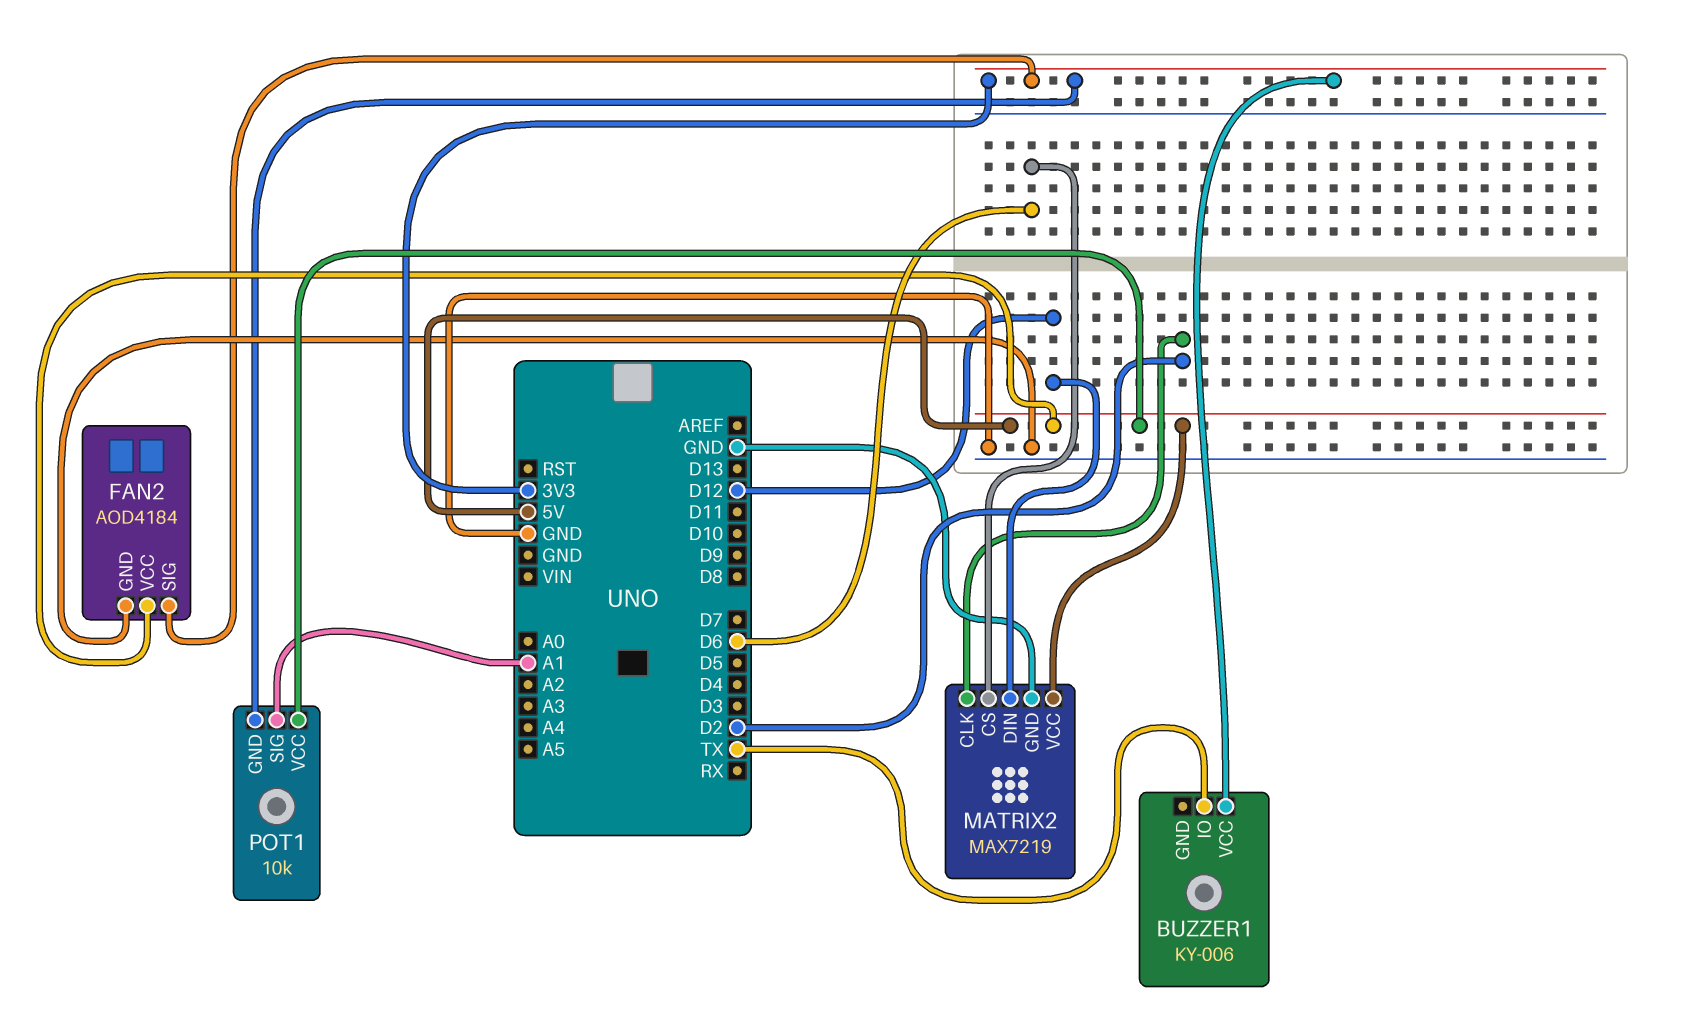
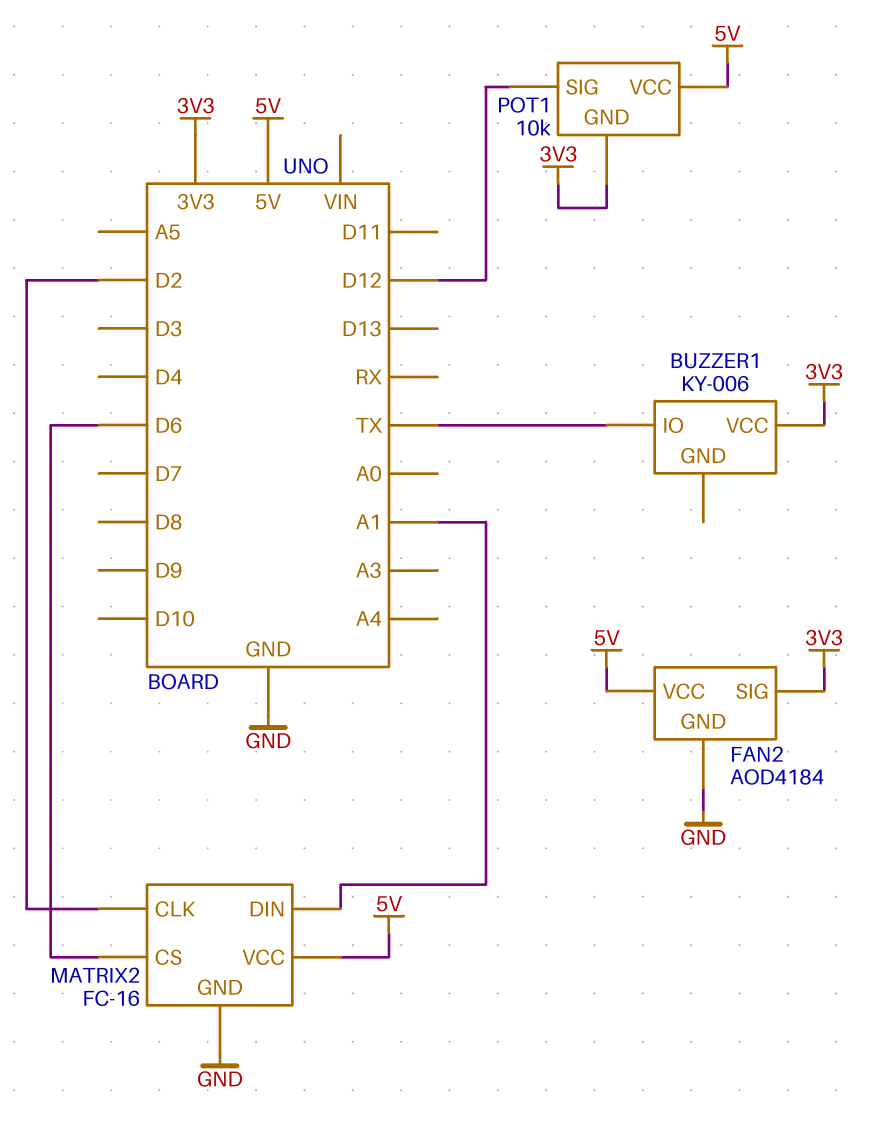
MATRIX2: MAX7219 -> FC-16
MATRIX2 pin DIN: D12 -> A1
POT1 pin SIG: A1 -> D12

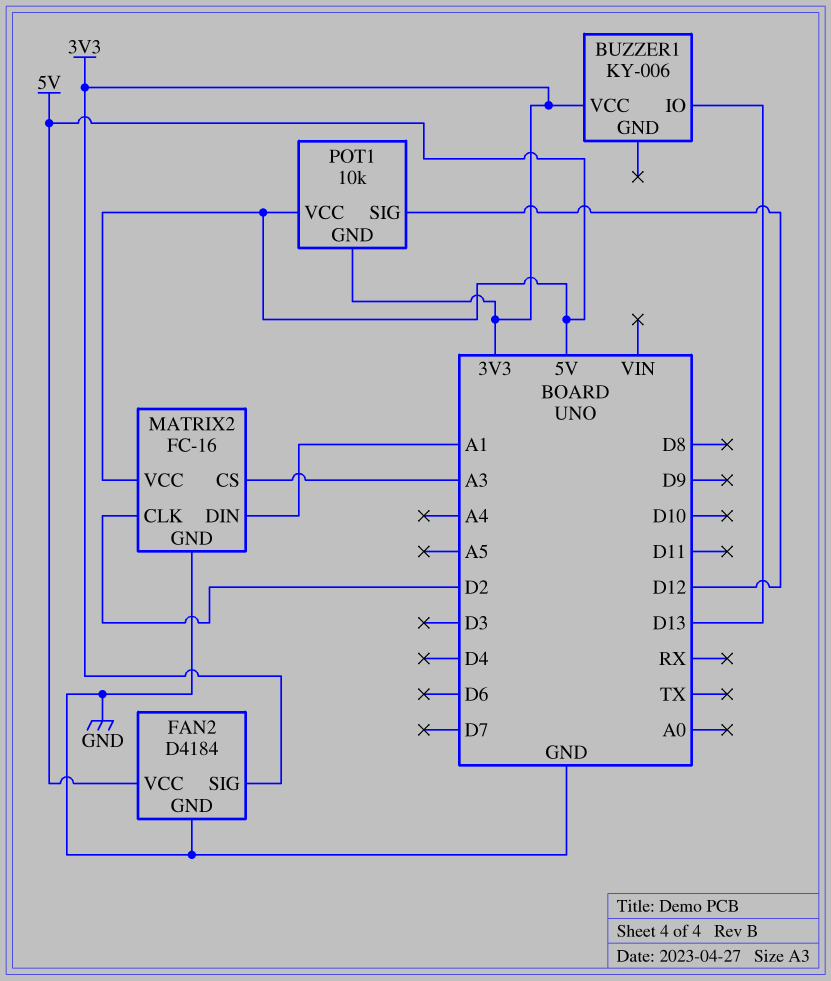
BUZZER1 pin IO: TX -> D13
FAN2: AOD4184 -> D4184
MATRIX2 pin CS: D6 -> A3

